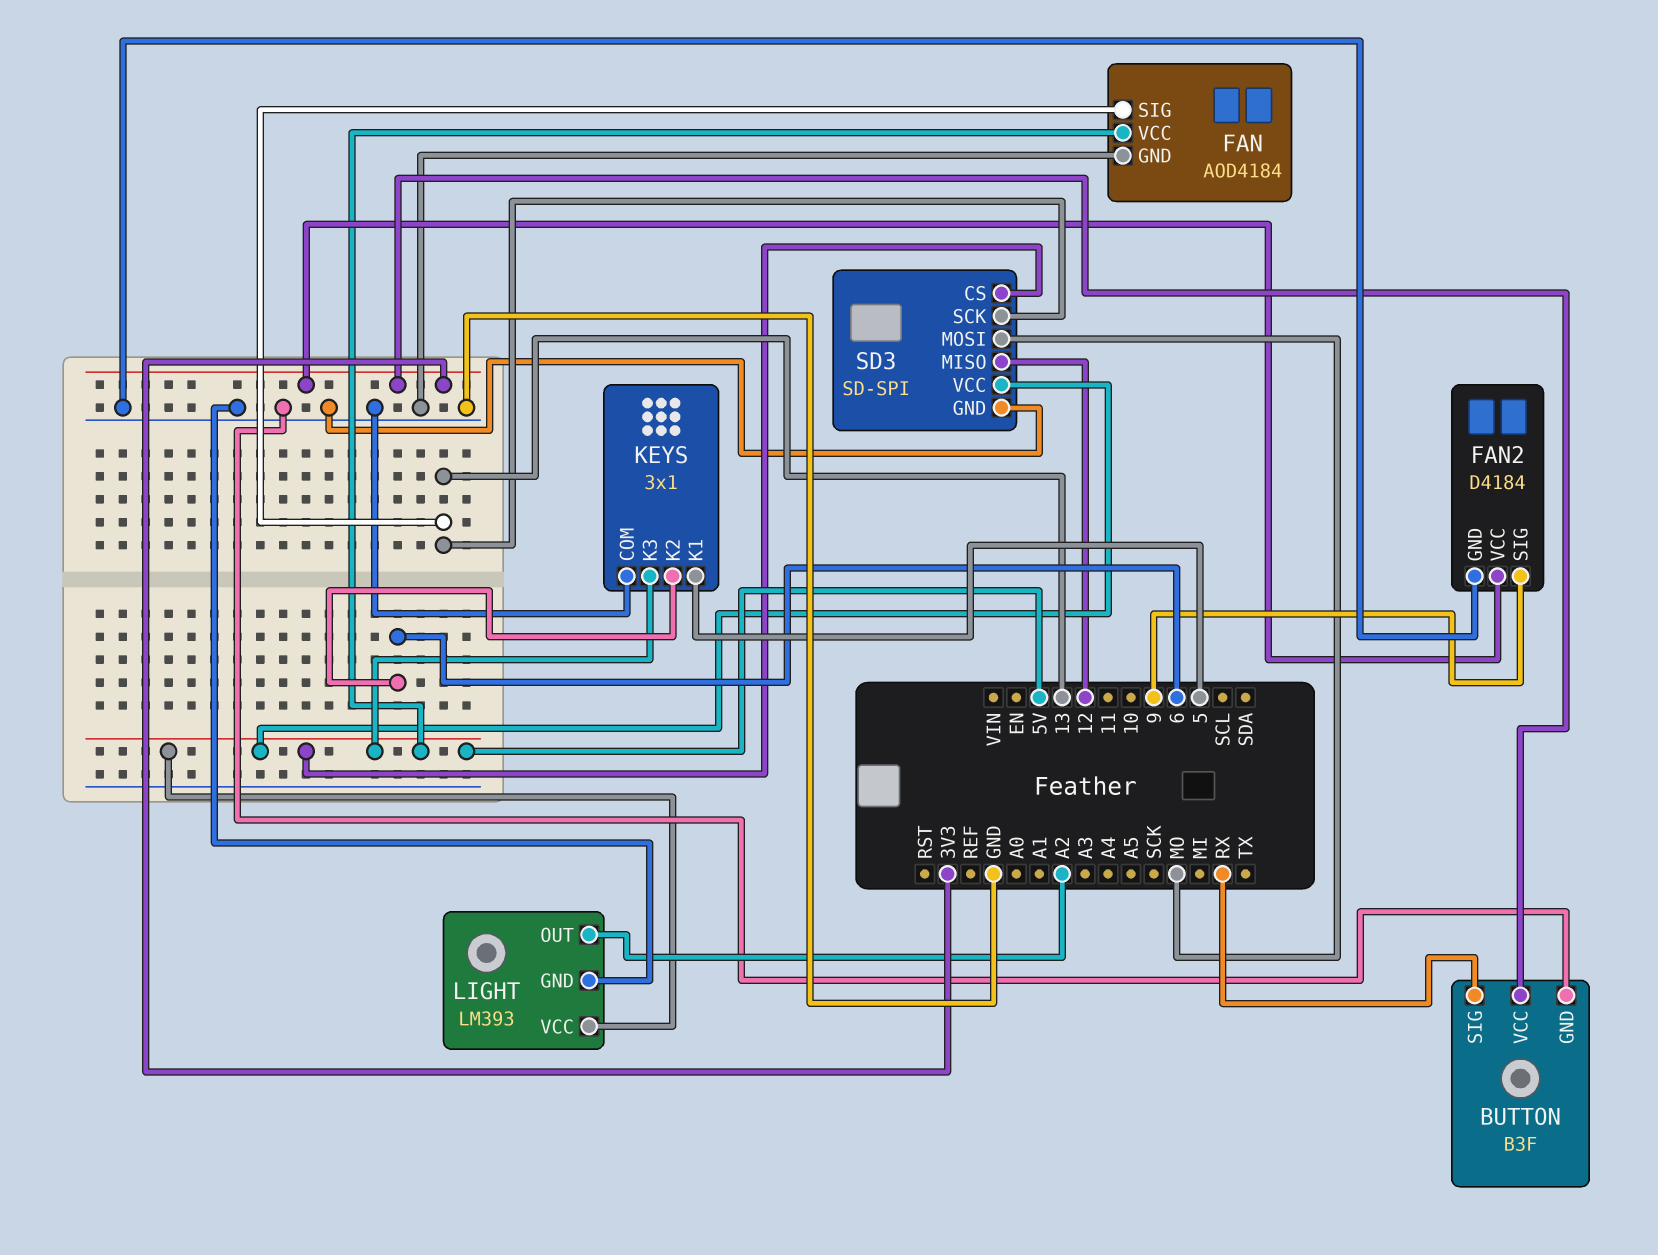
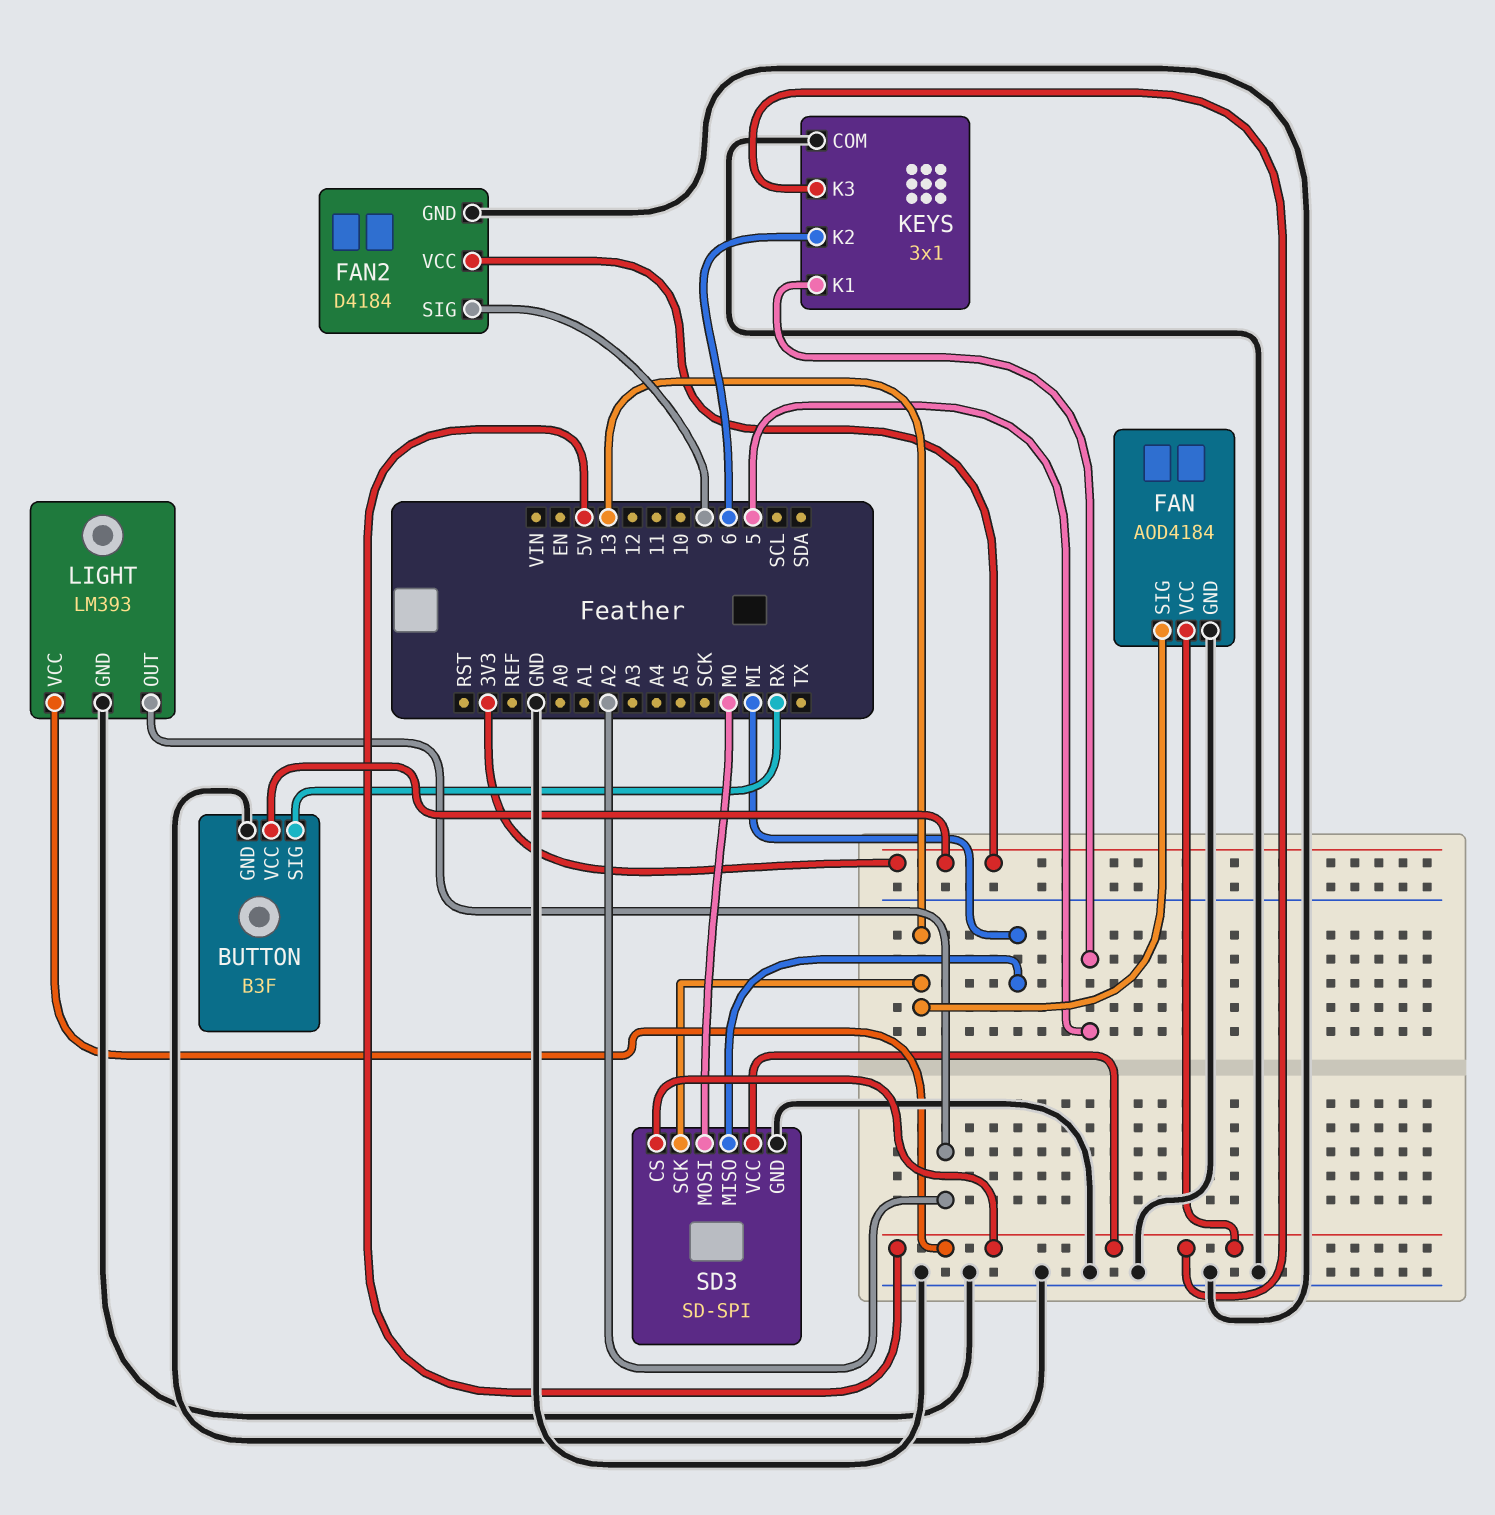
SD3 pin MISO: 12 -> MI

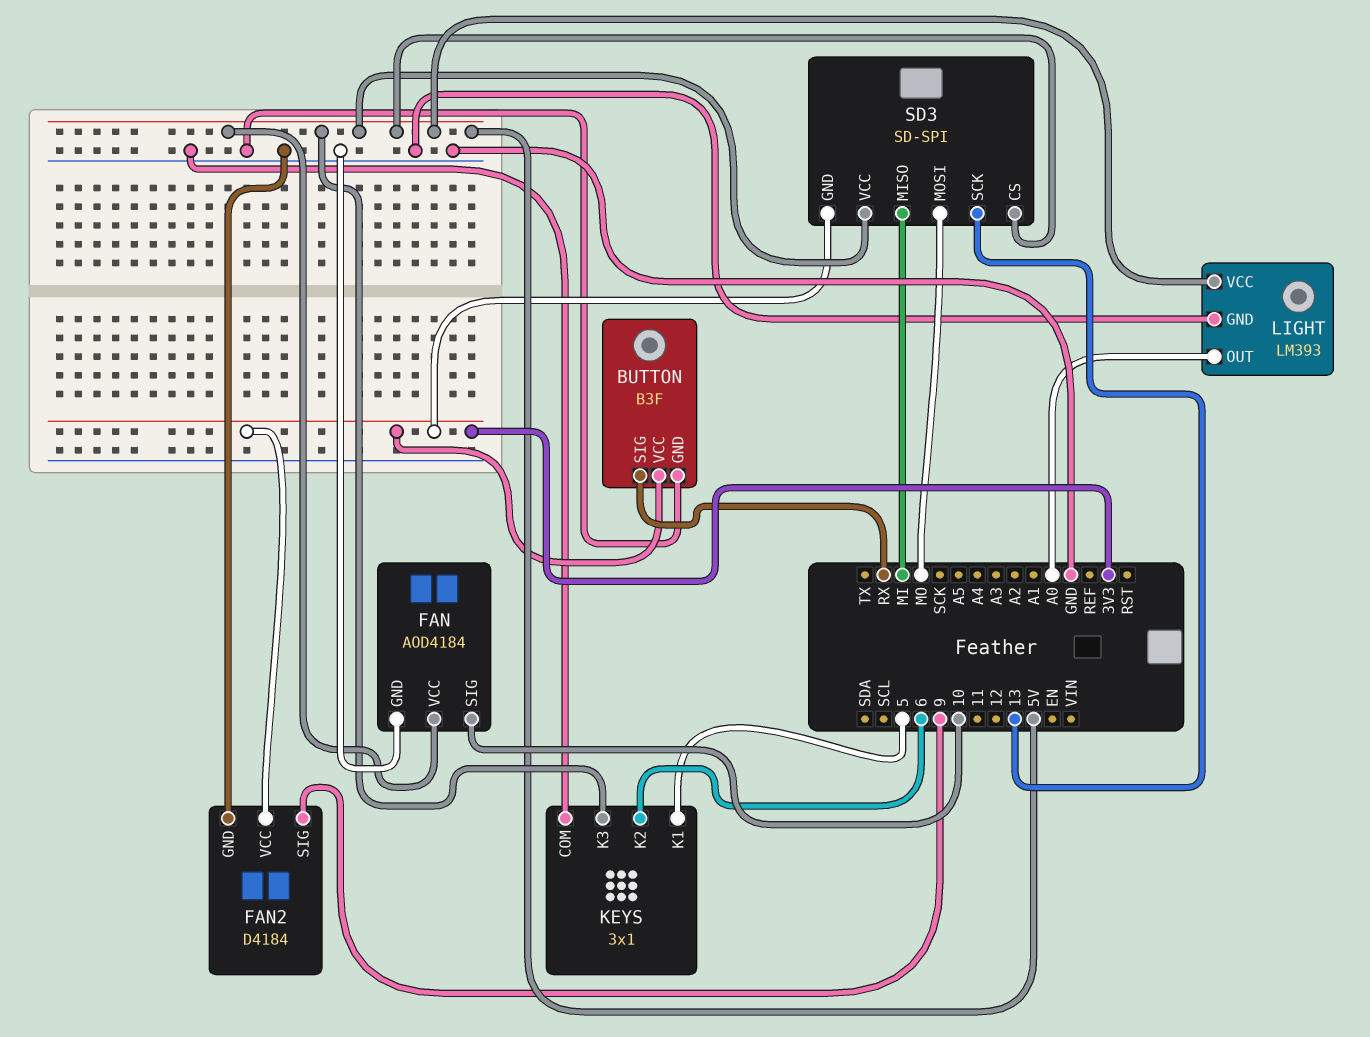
FAN pin SIG: 13 -> 10
LIGHT pin OUT: A2 -> A0
SD3 pin GND: GND -> 3V3

